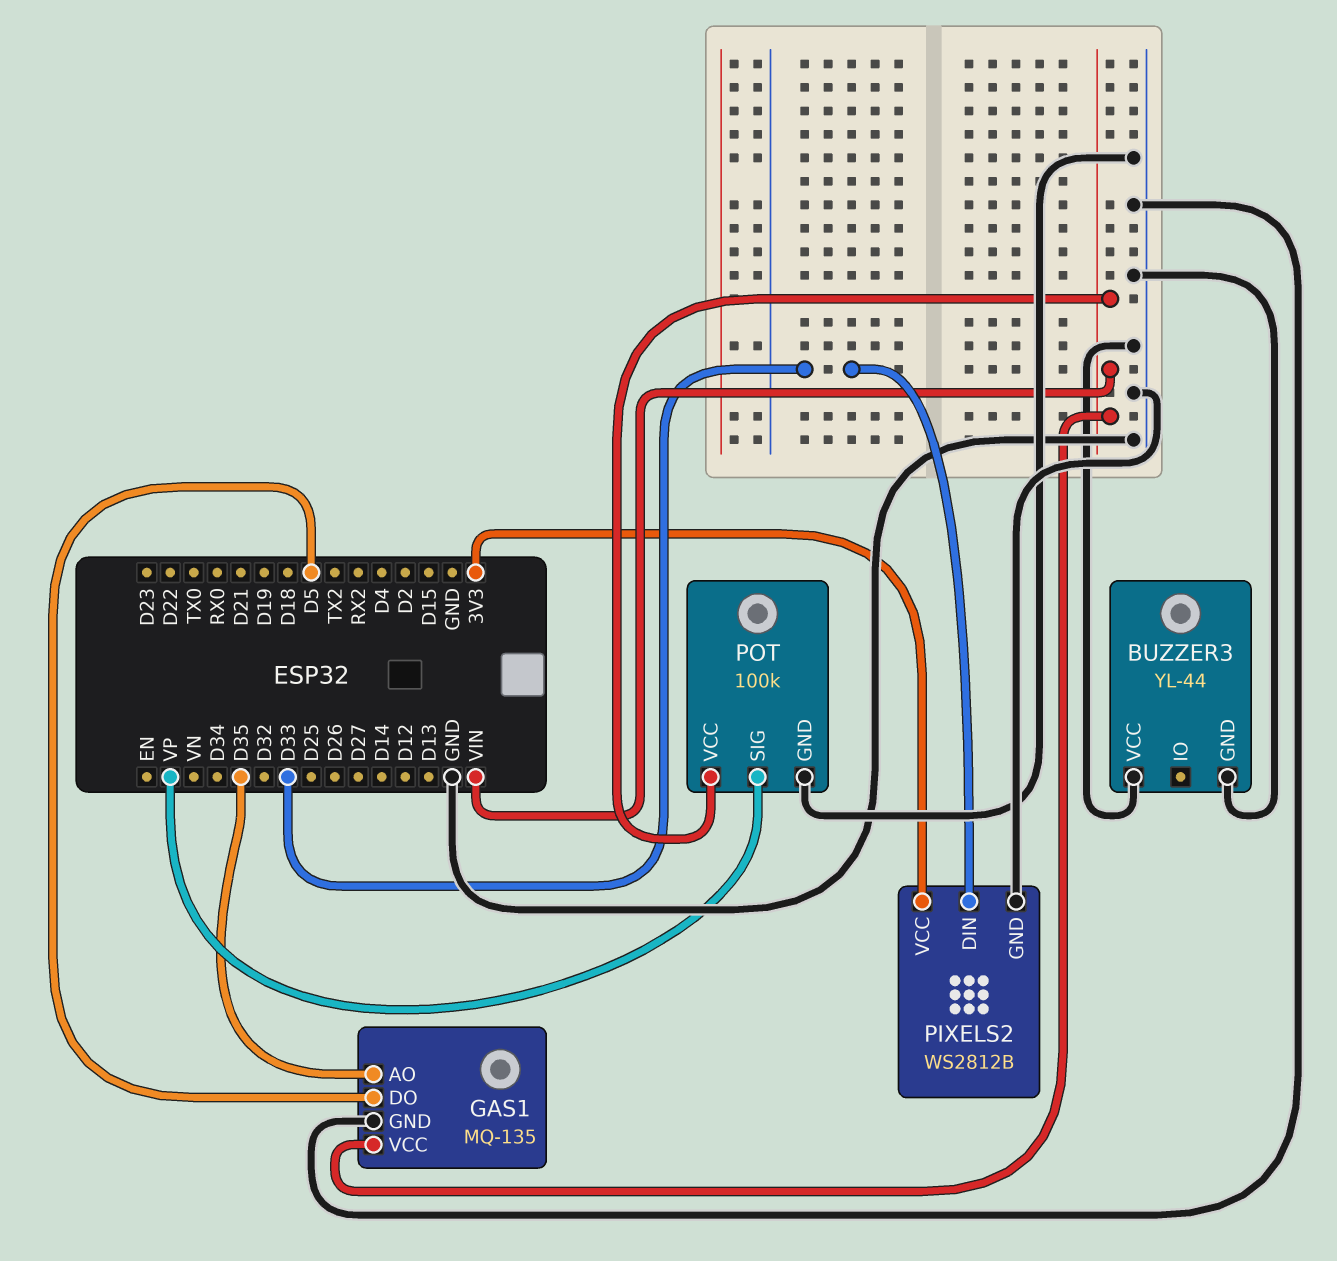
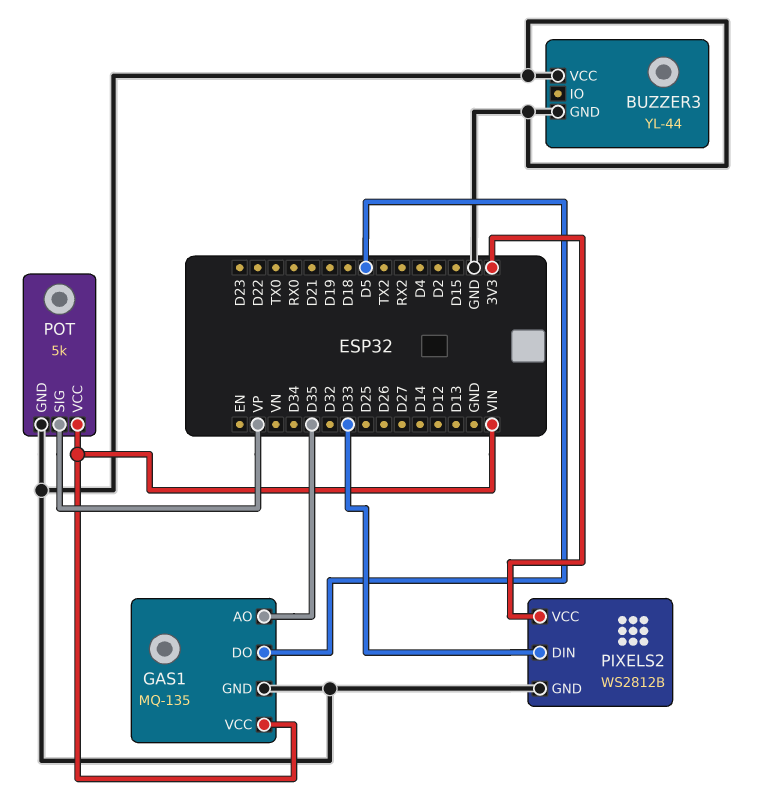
POT: 100k -> 5k

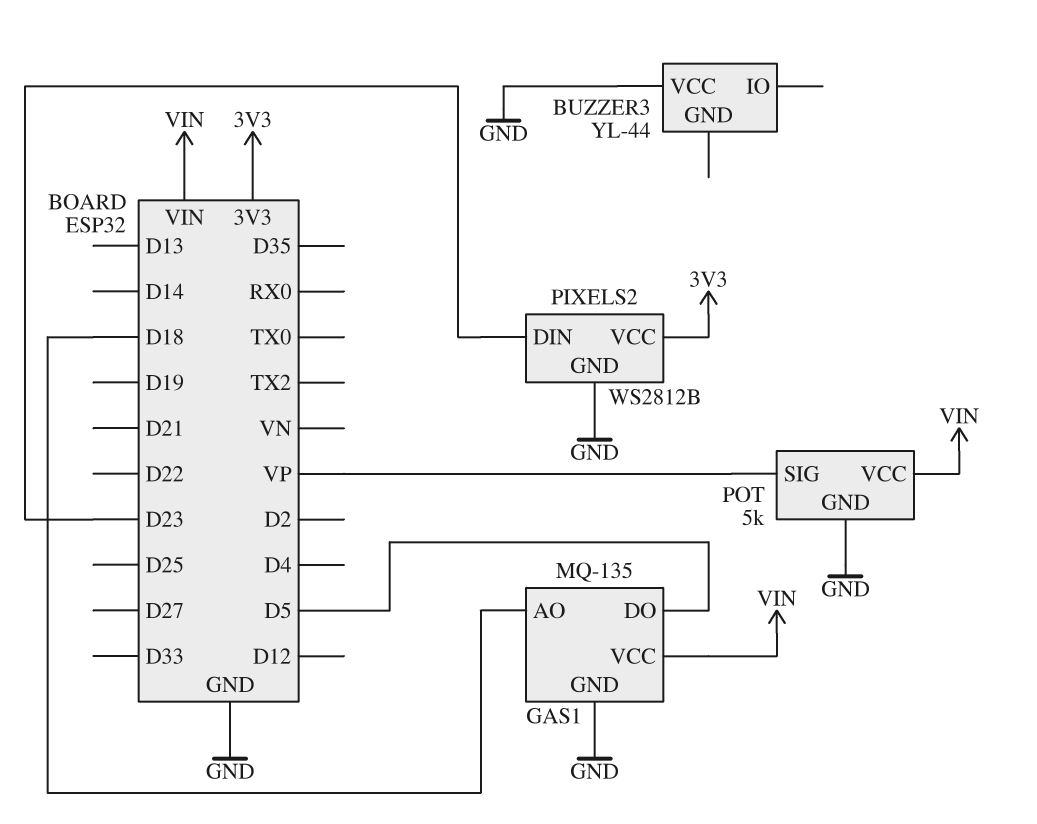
BUZZER3 pin GND: GND -> none
GAS1 pin AO: D35 -> D18
PIXELS2 pin DIN: D33 -> D23

